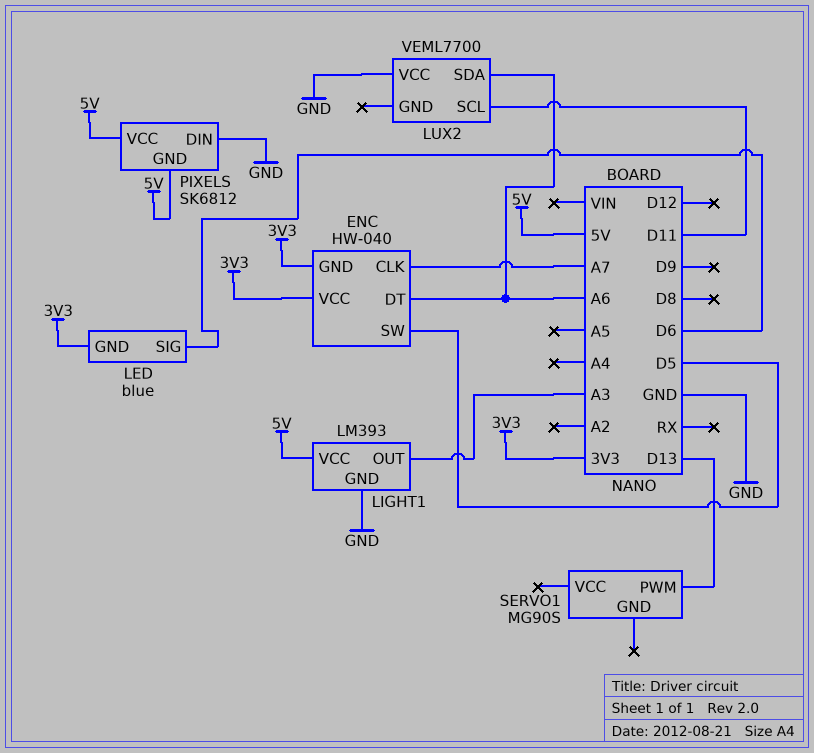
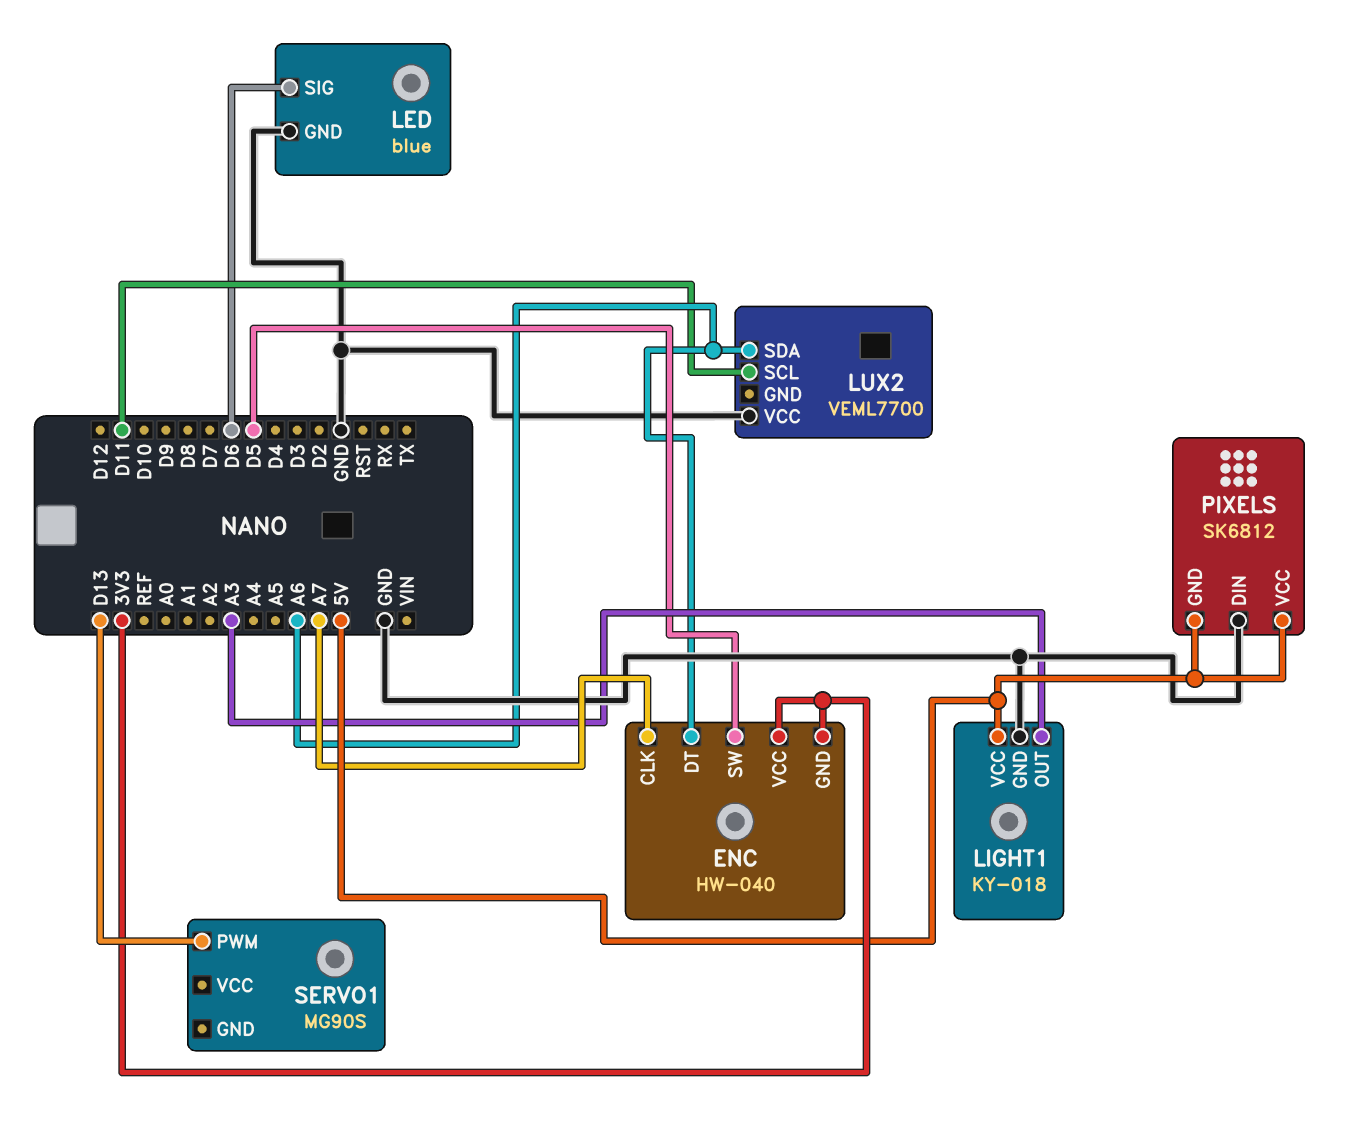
LED pin GND: 3V3 -> GND
LIGHT1: LM393 -> KY-018

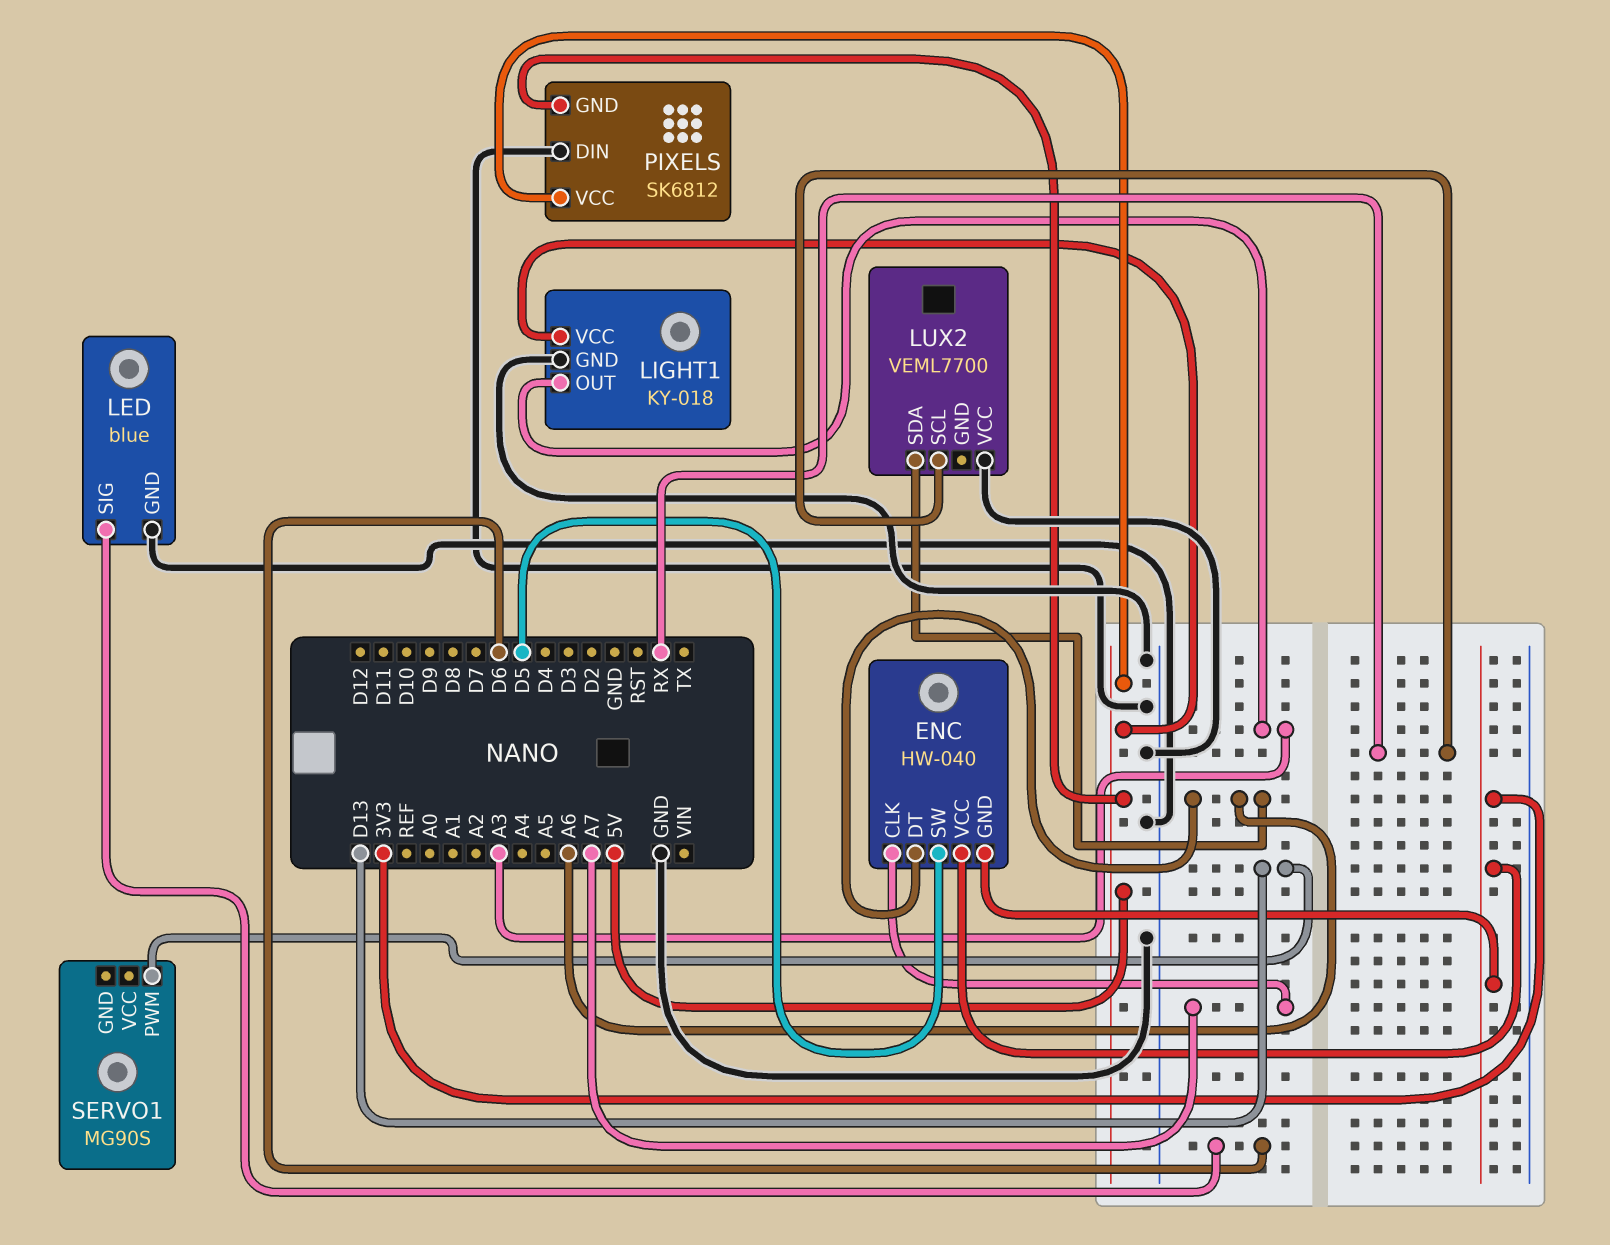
LUX2 pin SCL: D11 -> RX

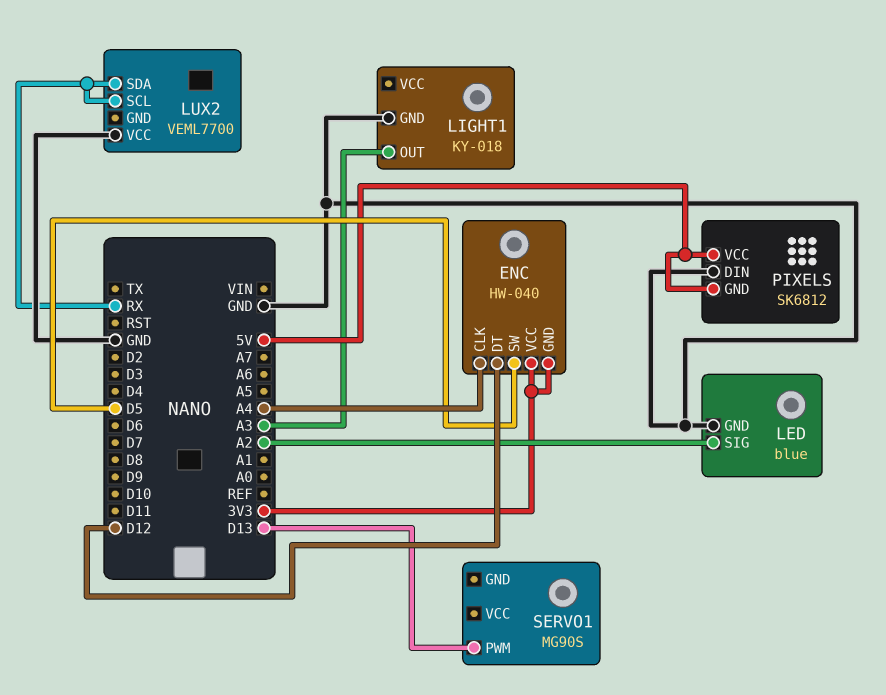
ENC pin CLK: A7 -> A4
ENC pin DT: A6 -> D12
LED pin SIG: D6 -> A2
LIGHT1 pin VCC: 5V -> none
LUX2 pin SDA: A6 -> RX

